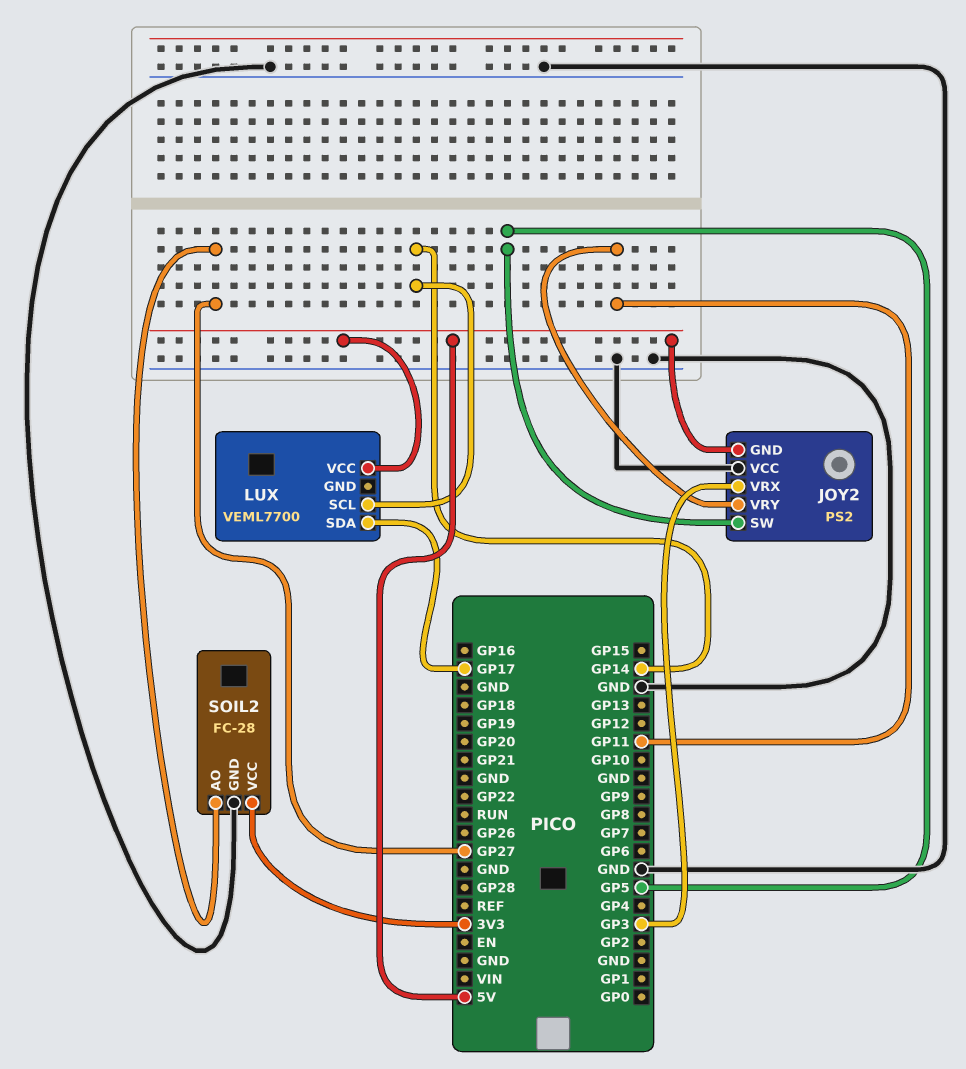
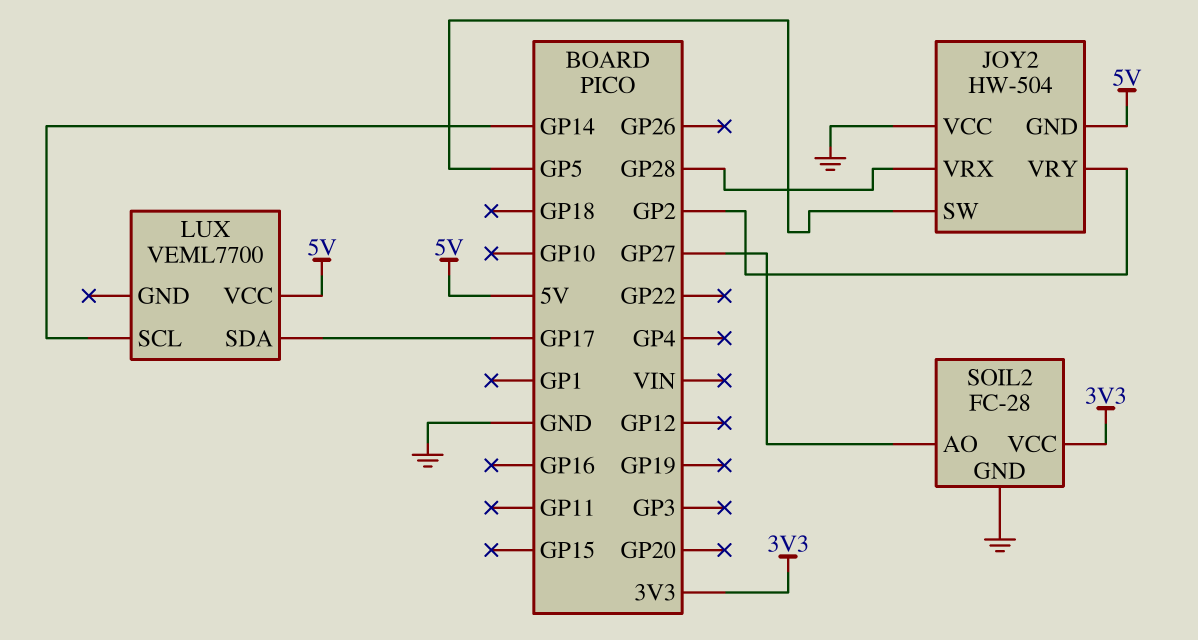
JOY2: PS2 -> HW-504
JOY2 pin VRX: GP3 -> GP28
JOY2 pin VRY: GP11 -> GP2

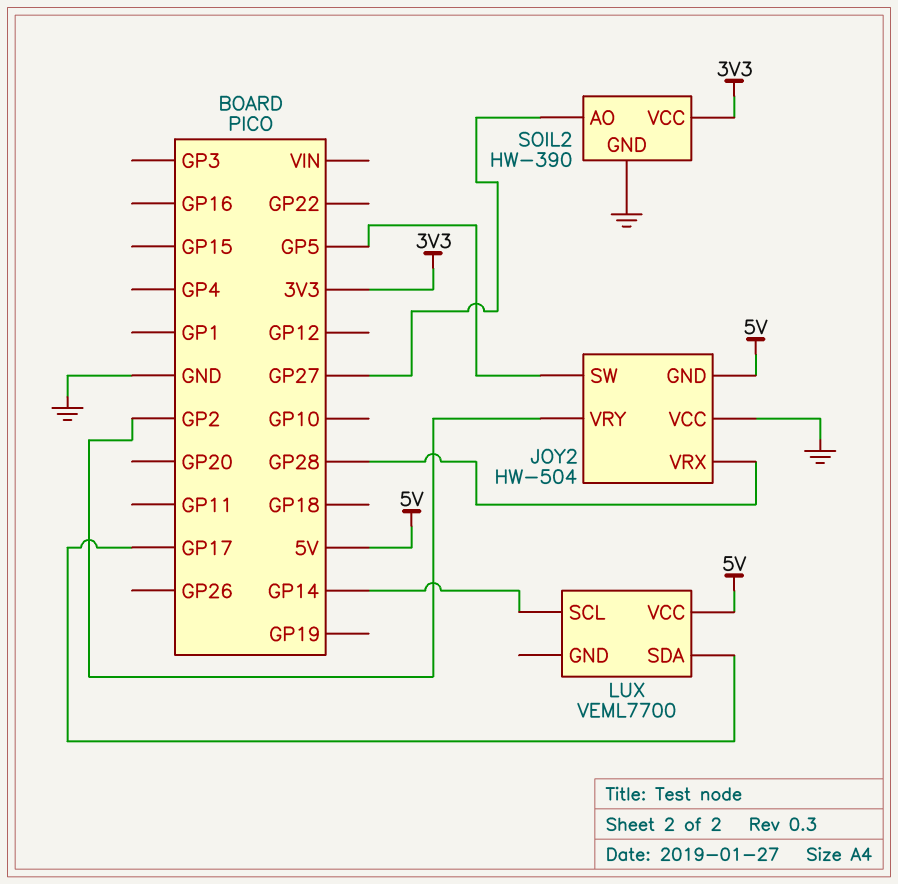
SOIL2: FC-28 -> HW-390

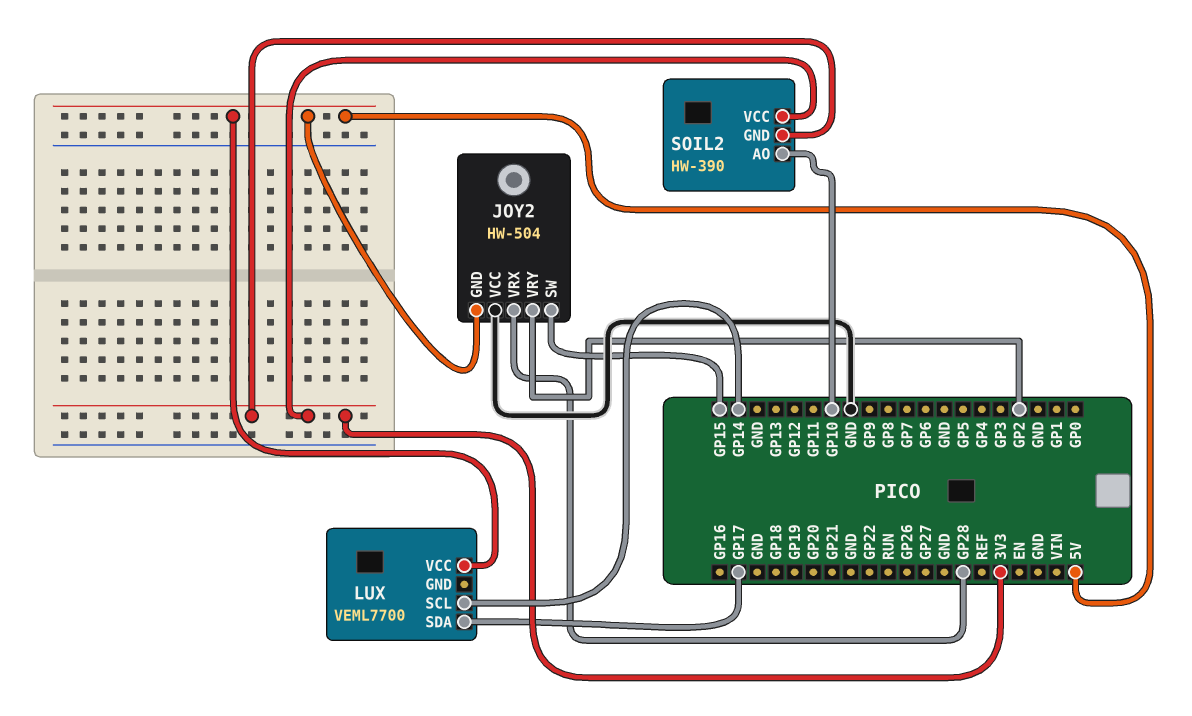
JOY2 pin SW: GP5 -> GP15
SOIL2 pin AO: GP27 -> GP10
SOIL2 pin GND: GND -> 3V3

